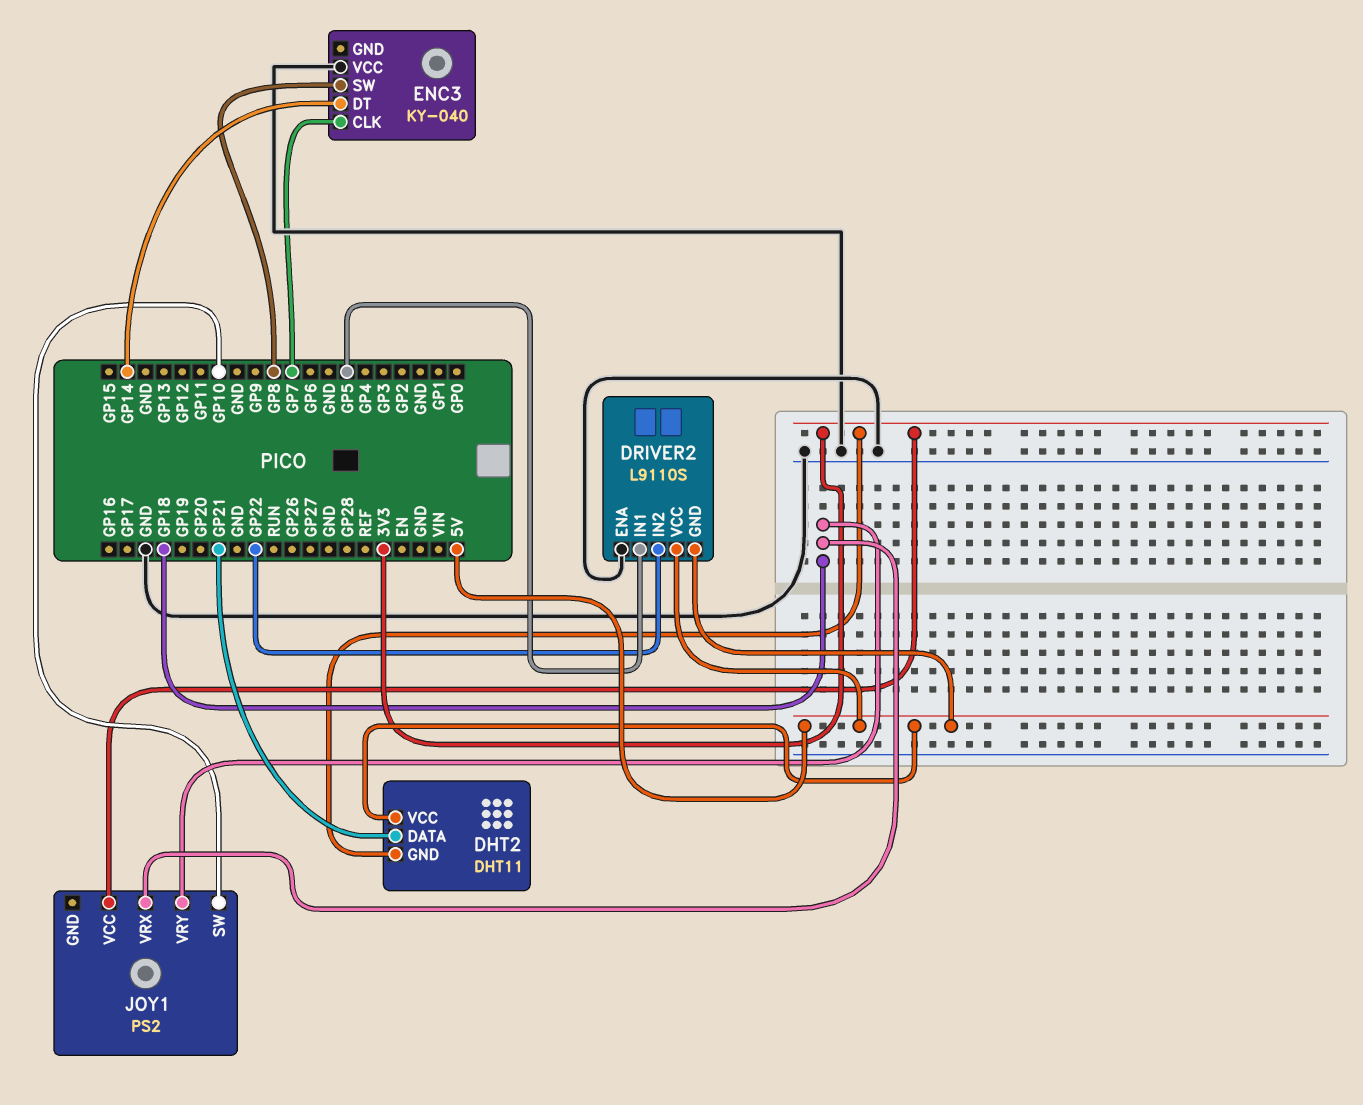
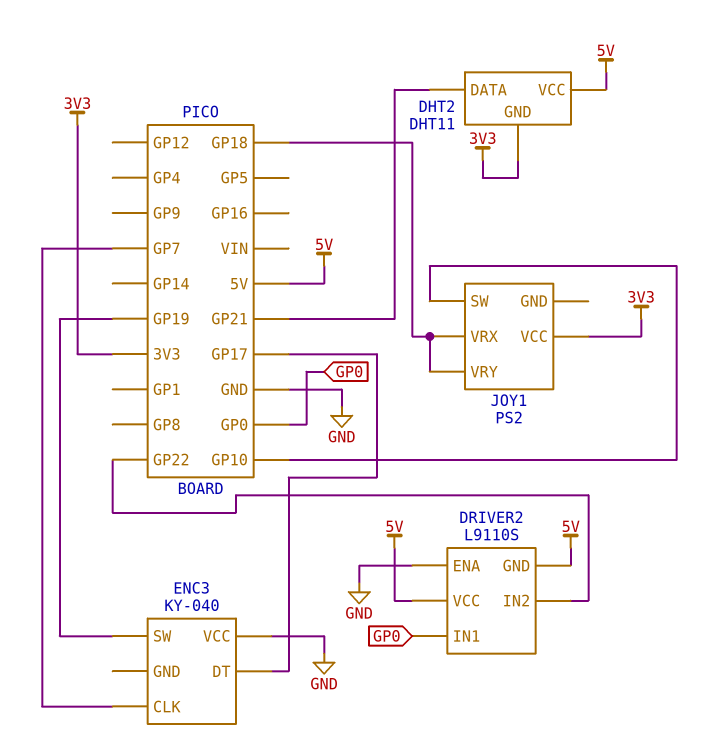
DRIVER2 pin IN1: GP5 -> GP0
ENC3 pin DT: GP14 -> GP17
ENC3 pin SW: GP8 -> GP19

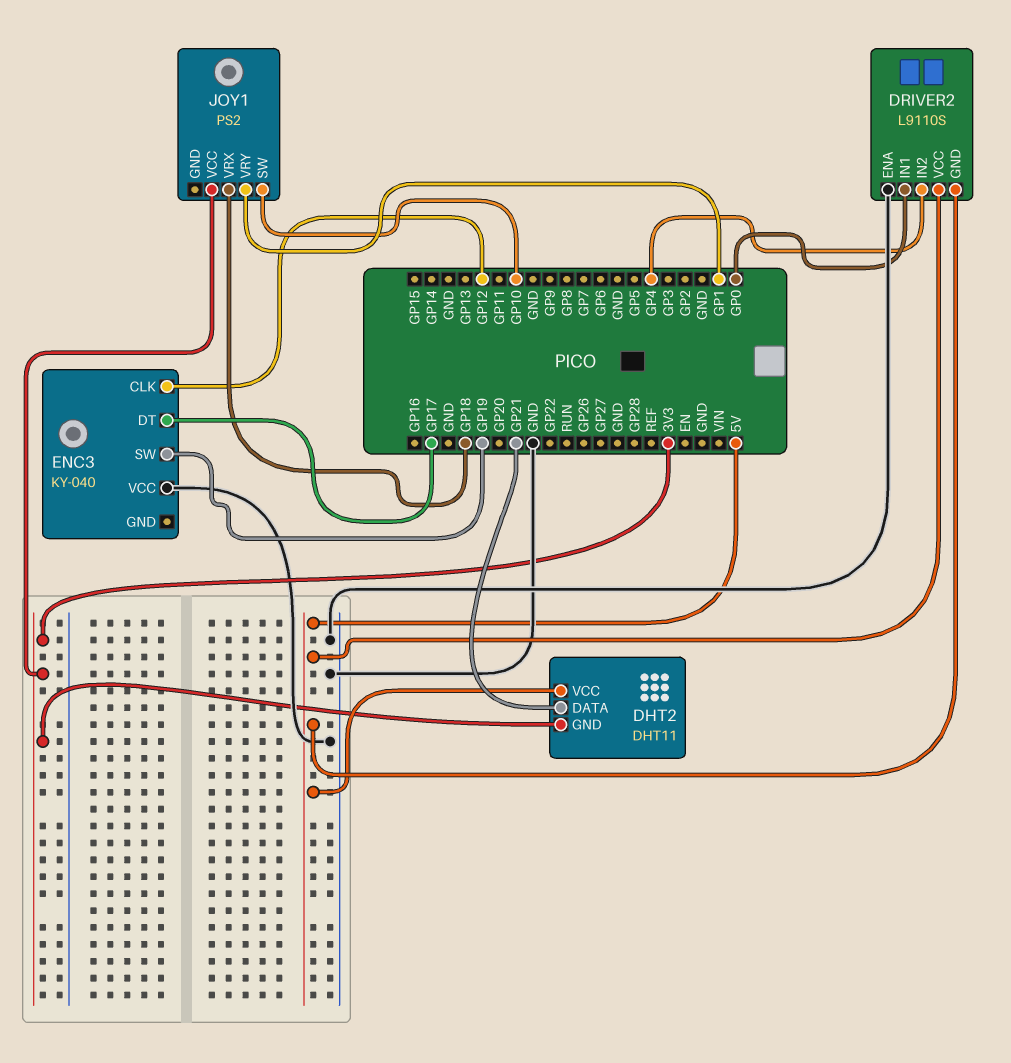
DRIVER2 pin IN2: GP22 -> GP4
ENC3 pin CLK: GP7 -> GP12
JOY1 pin VRY: GP18 -> GP1

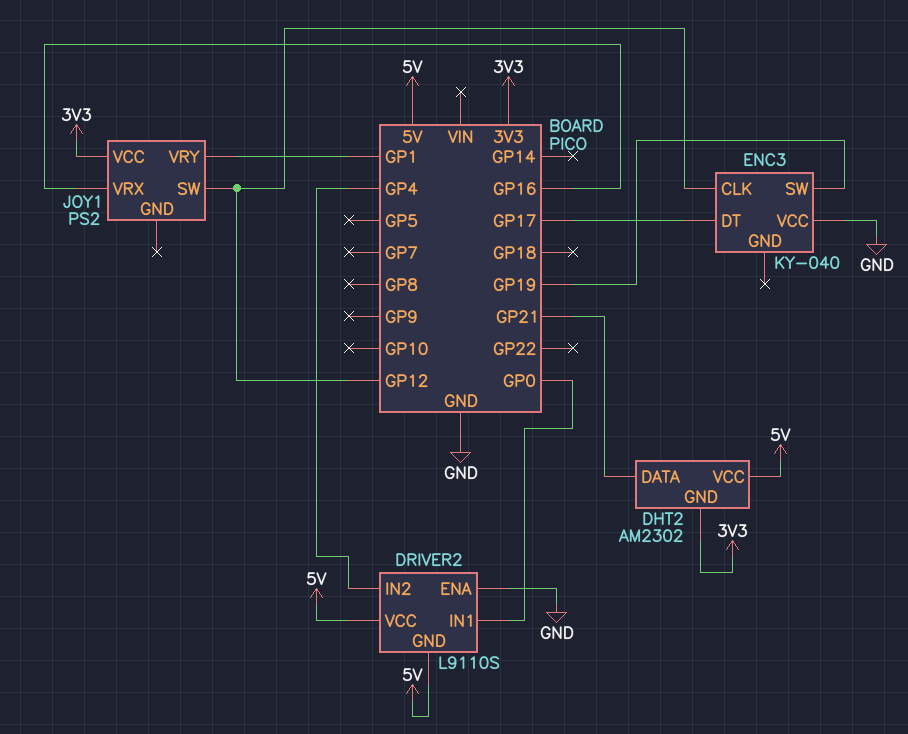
DHT2: DHT11 -> AM2302
JOY1 pin SW: GP10 -> GP12
JOY1 pin VRX: GP18 -> GP16

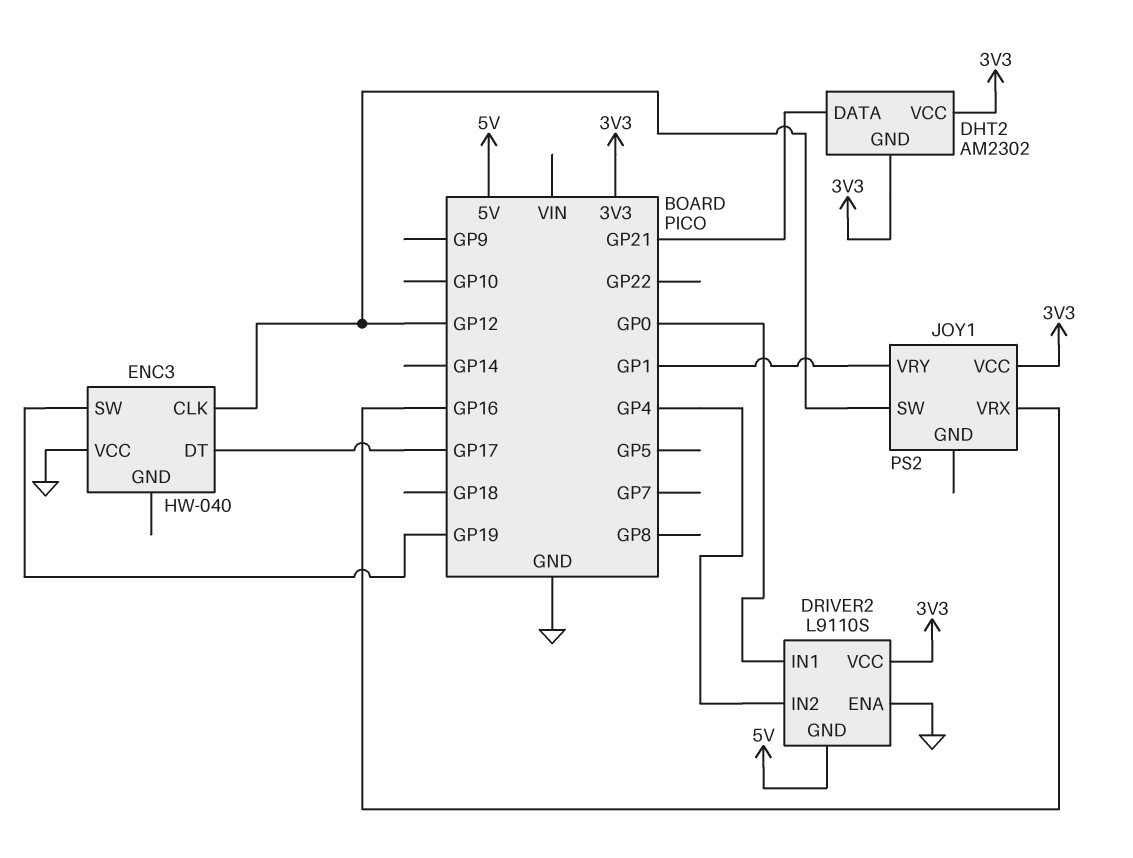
DHT2 pin VCC: 5V -> 3V3
DRIVER2 pin VCC: 5V -> 3V3
ENC3: KY-040 -> HW-040

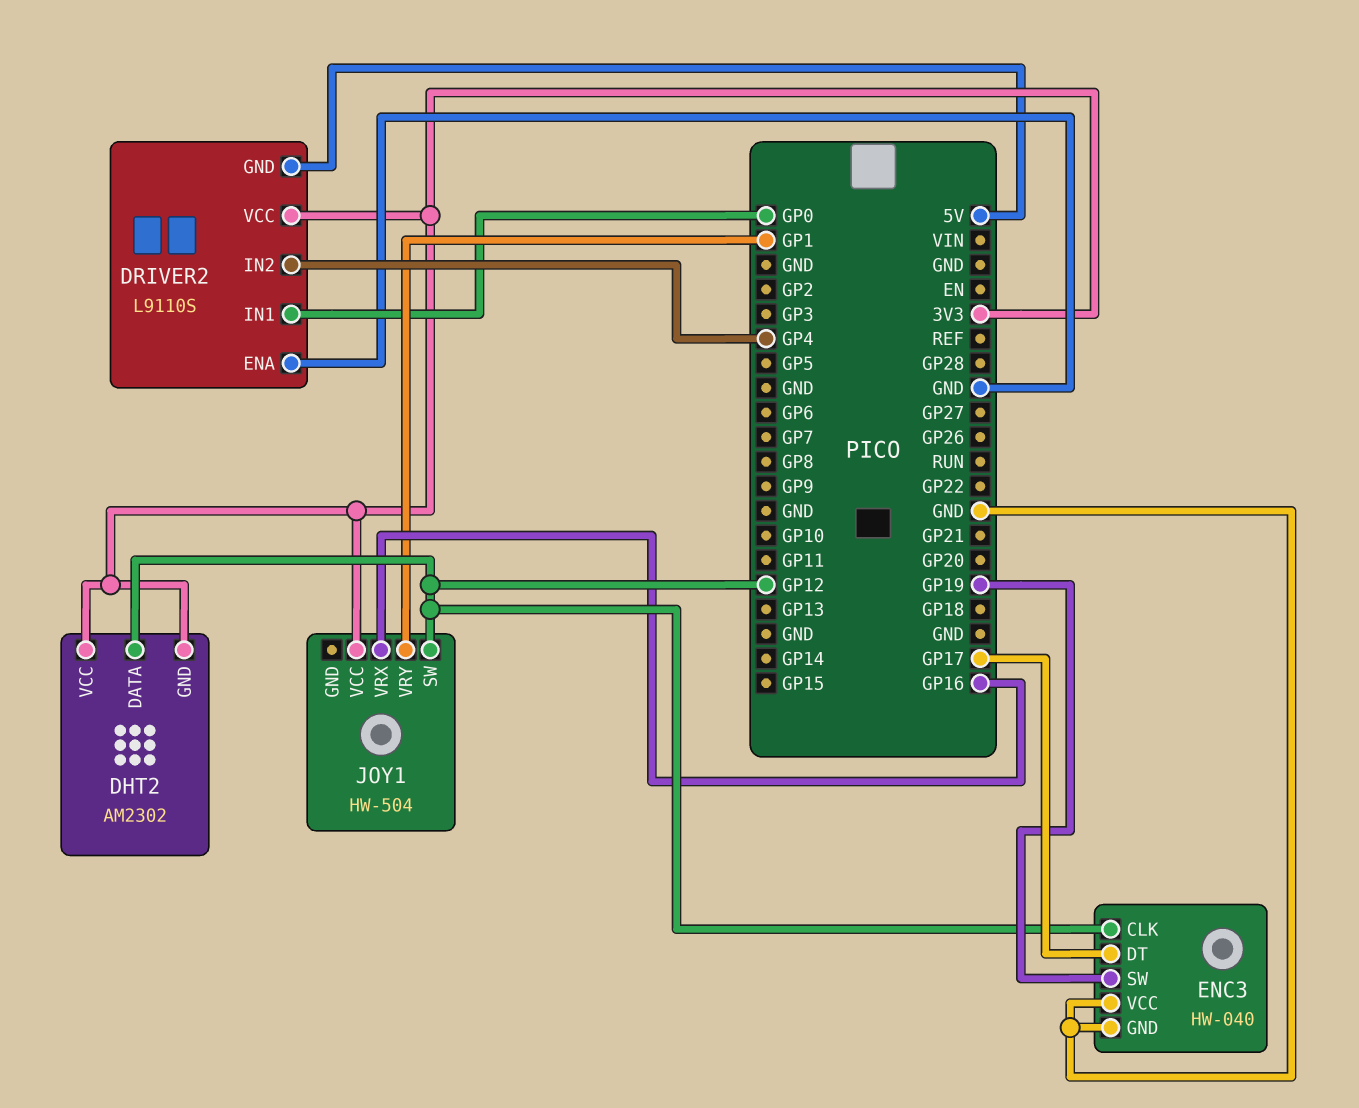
DHT2 pin DATA: GP21 -> GP12
ENC3 pin GND: none -> GND
JOY1: PS2 -> HW-504

